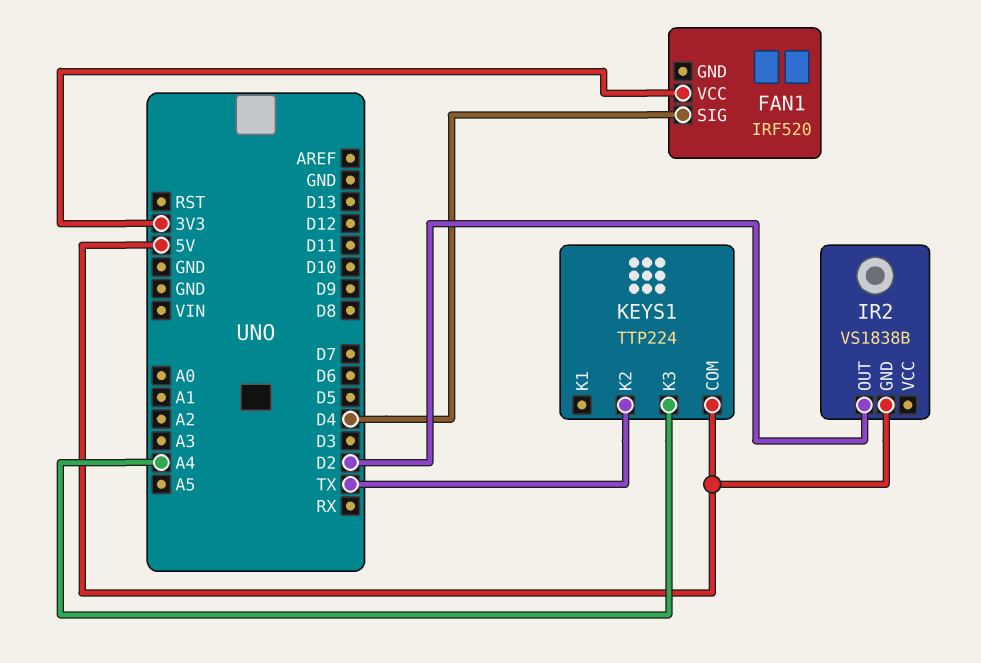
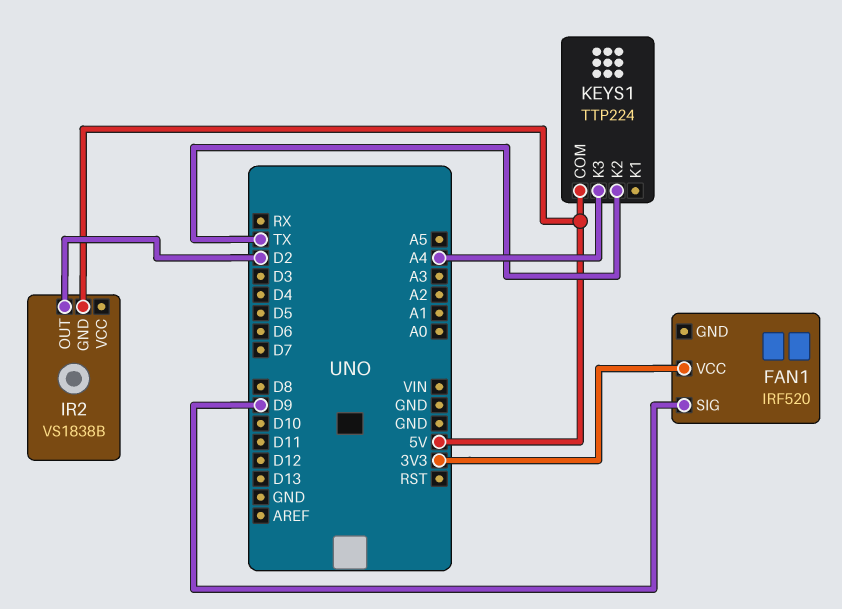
FAN1 pin SIG: D4 -> D9

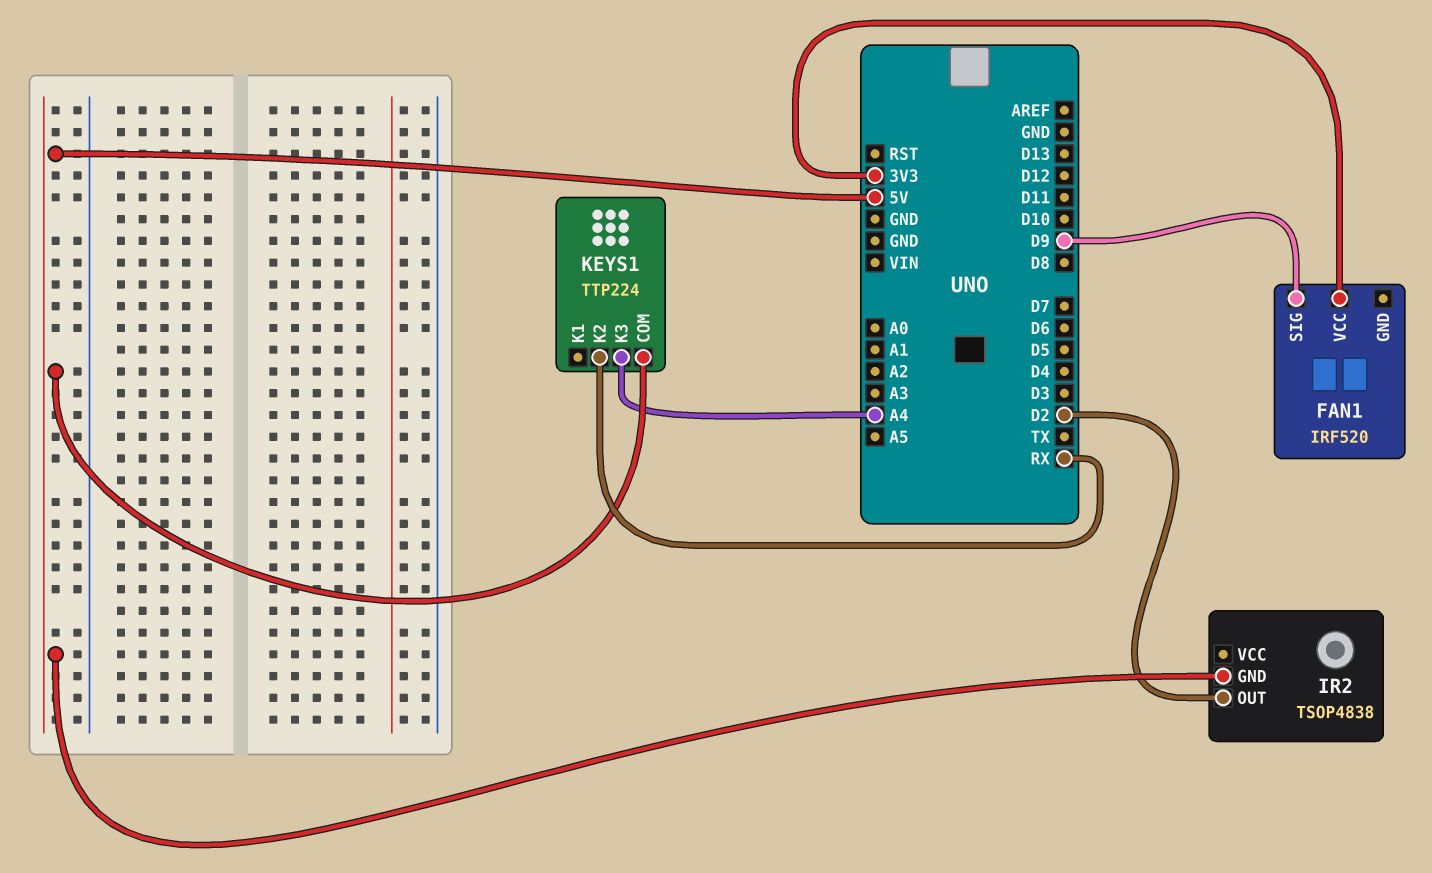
IR2: VS1838B -> TSOP4838
KEYS1 pin K2: TX -> RX

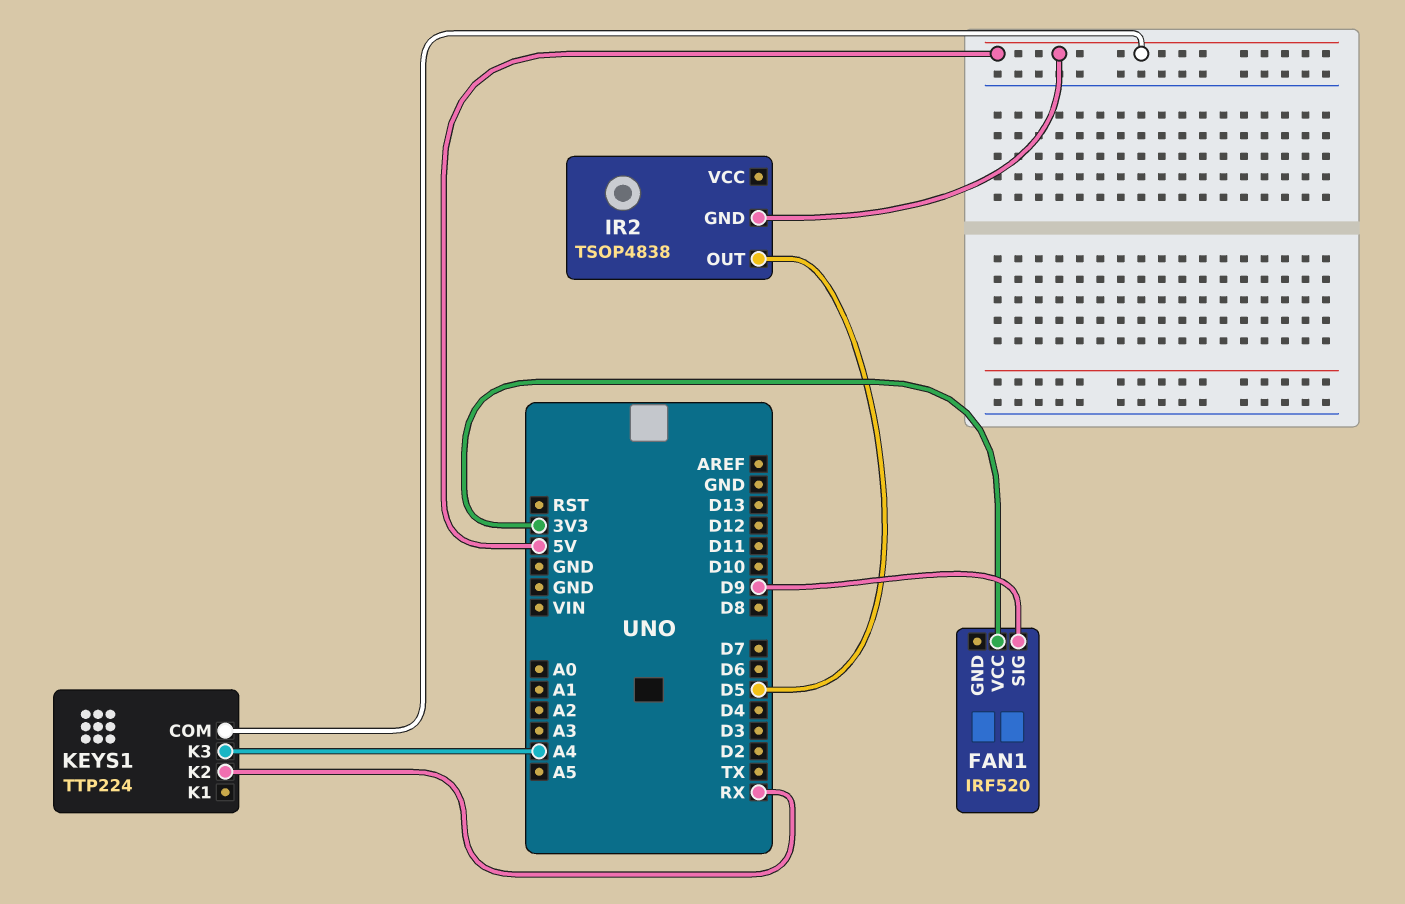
IR2 pin OUT: D2 -> D5

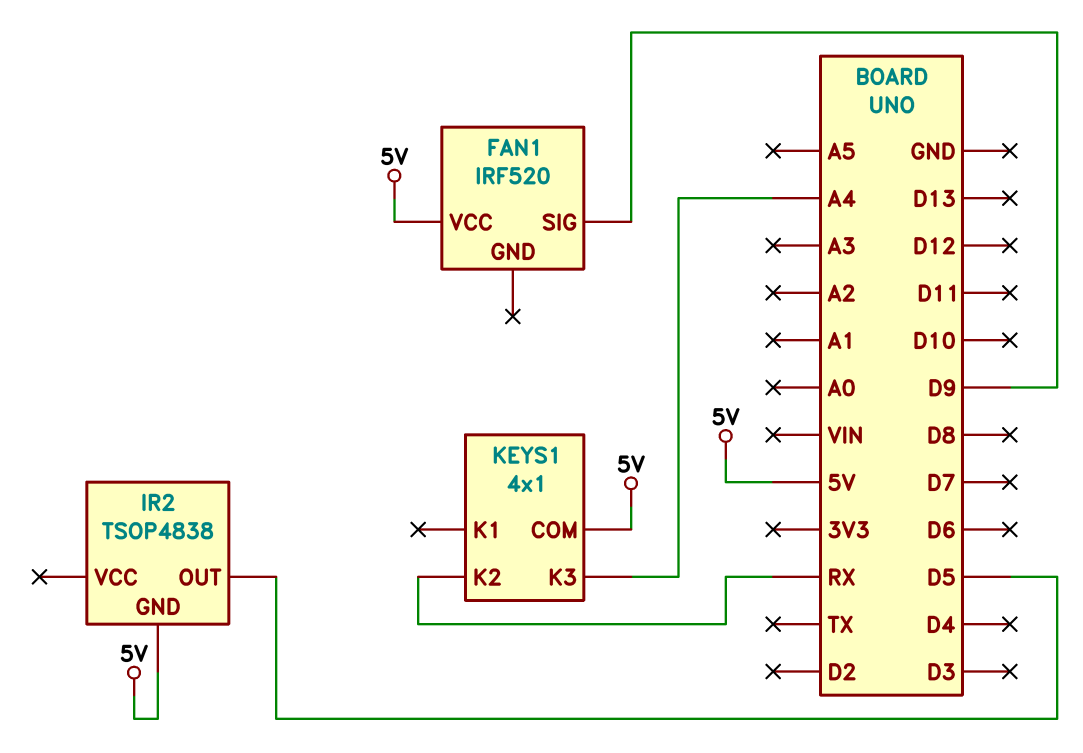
FAN1 pin VCC: 3V3 -> 5V
KEYS1: TTP224 -> 4x1

